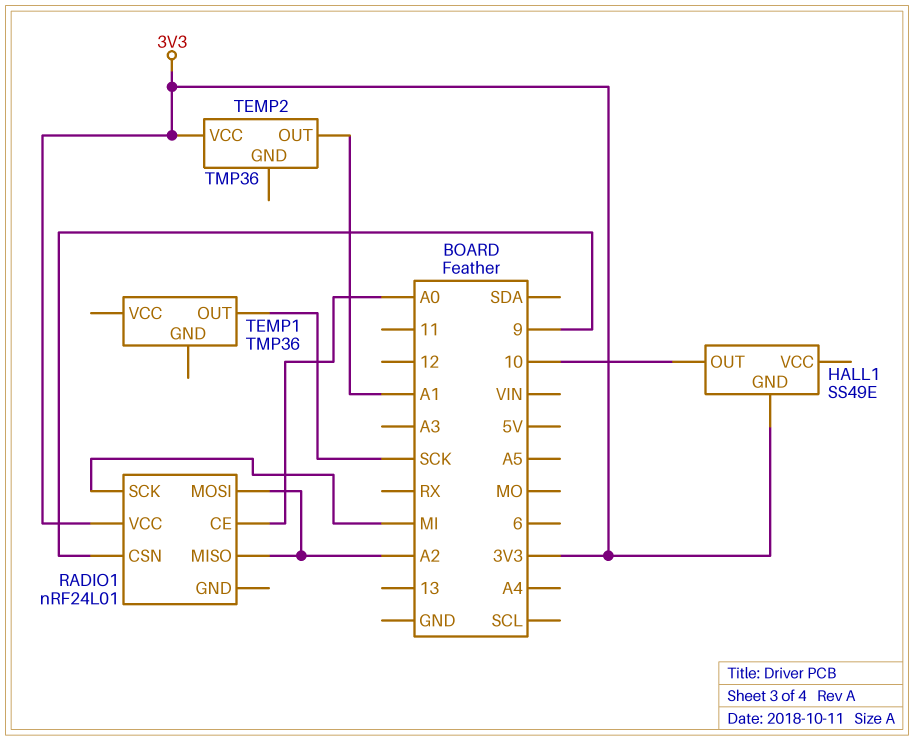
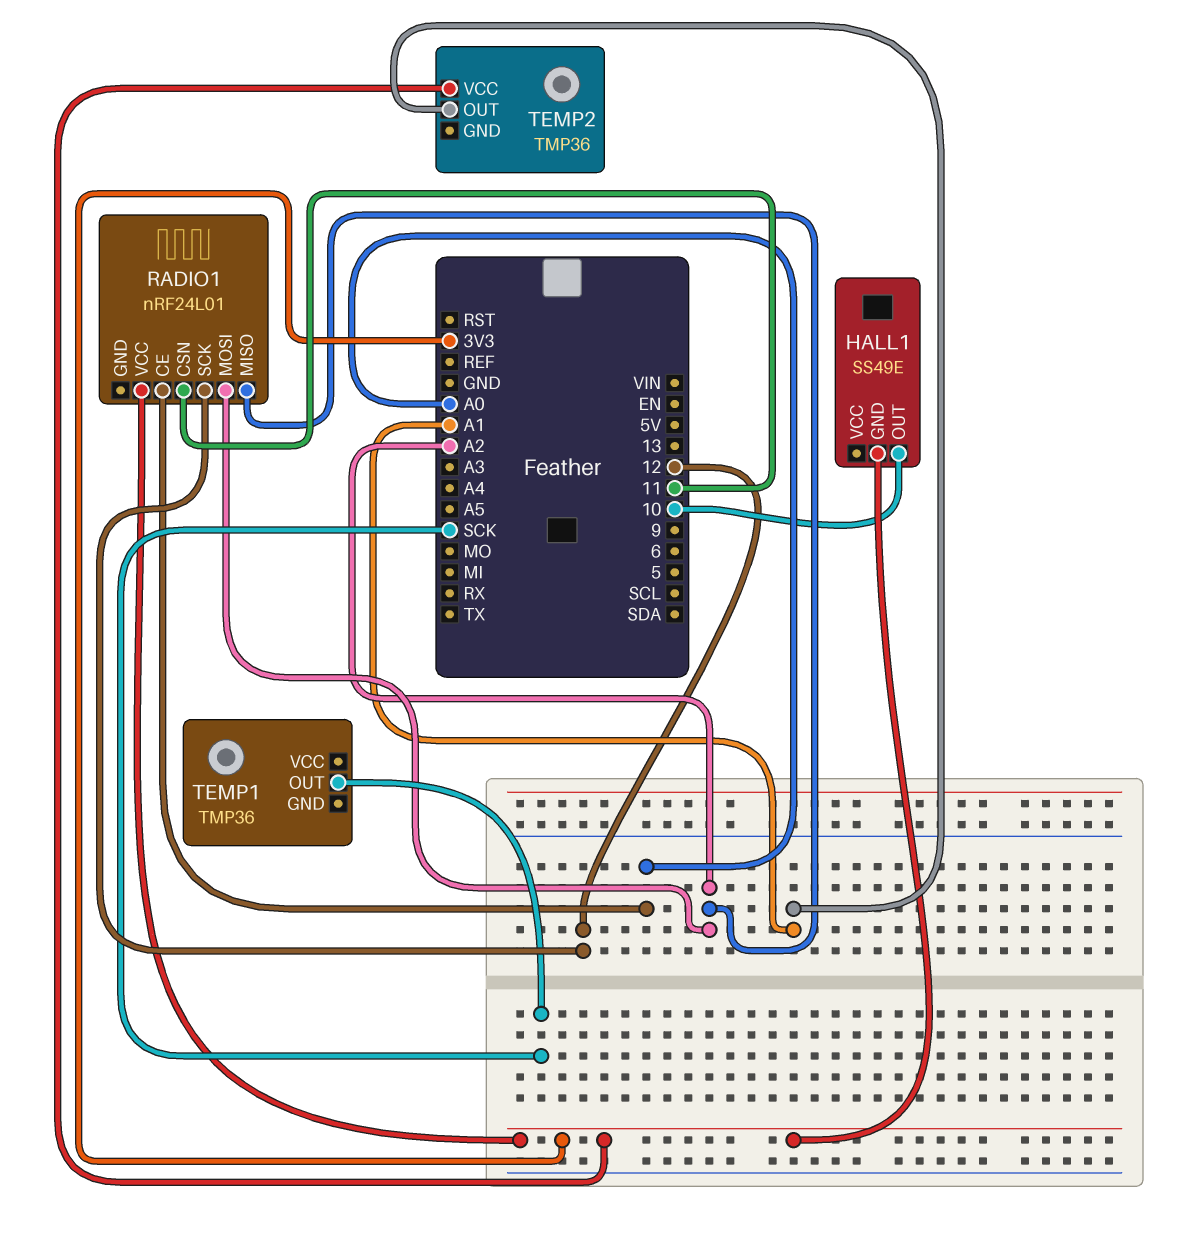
RADIO1 pin CSN: 9 -> 11
RADIO1 pin SCK: MI -> 12

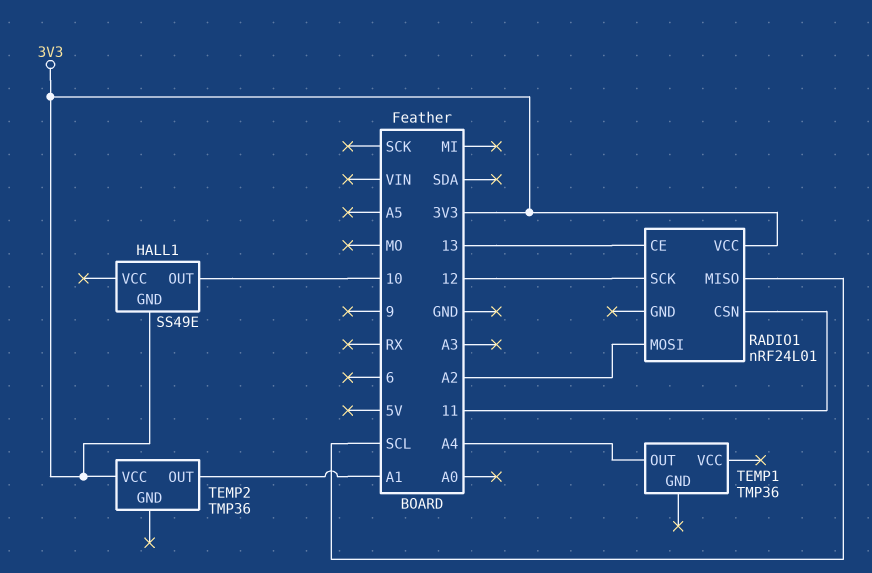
RADIO1 pin CE: A0 -> 13
RADIO1 pin MISO: A2 -> SCL
TEMP1 pin OUT: SCK -> A4

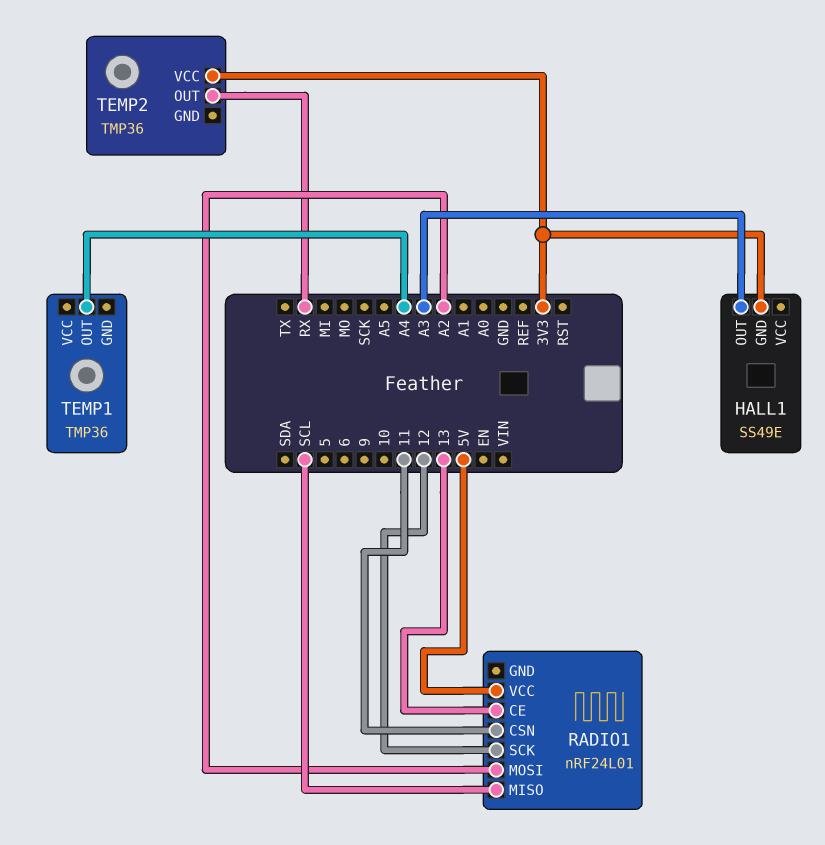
HALL1 pin OUT: 10 -> A3
RADIO1 pin VCC: 3V3 -> 5V
TEMP2 pin OUT: A1 -> RX

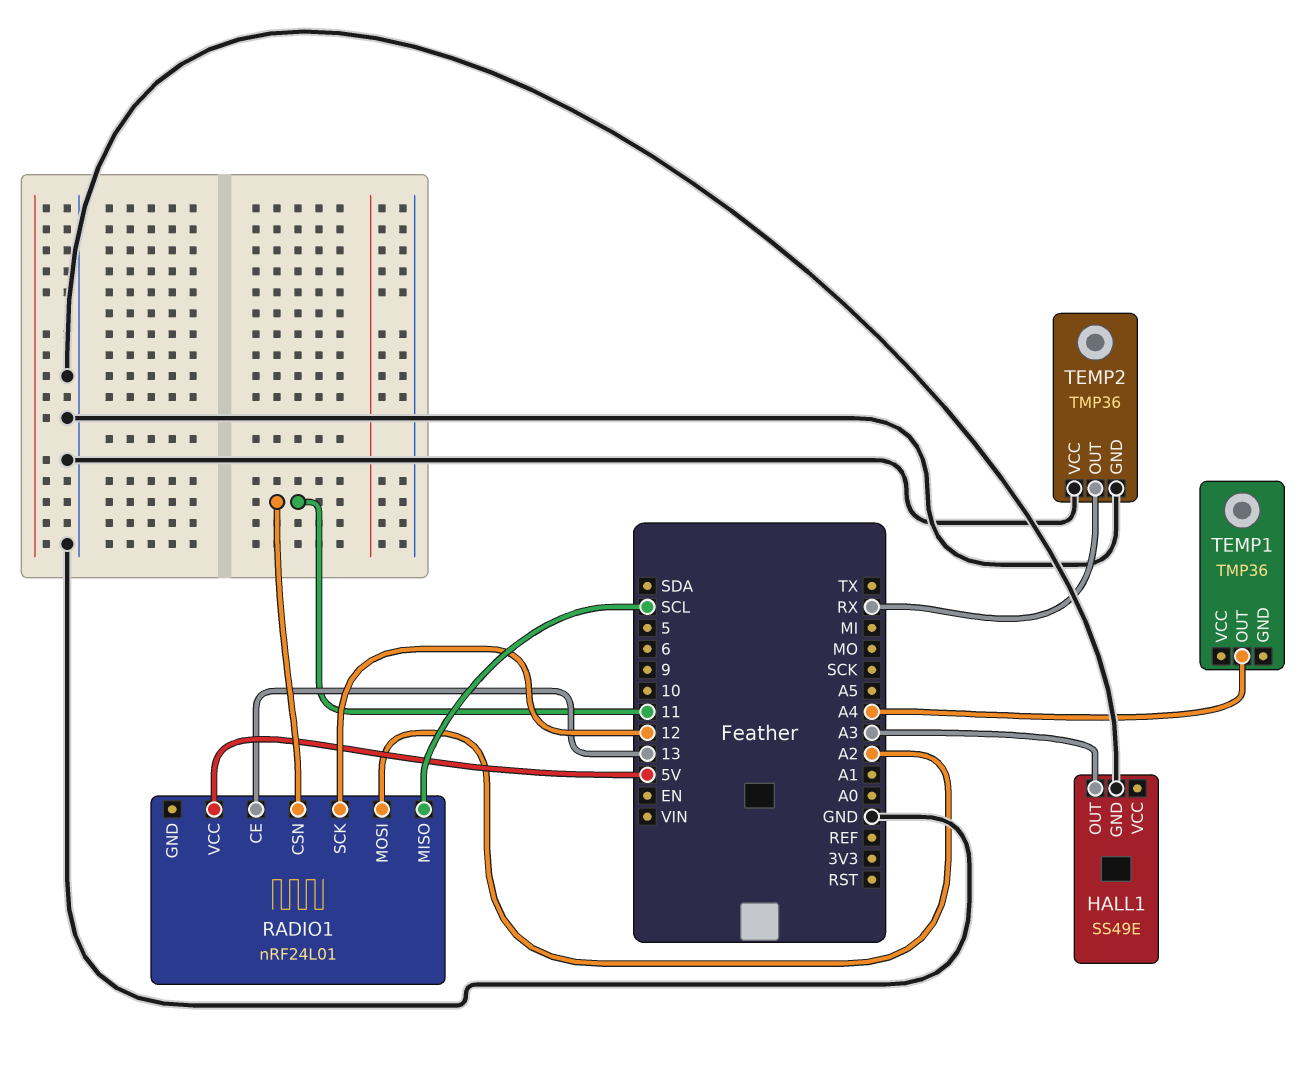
HALL1 pin GND: 3V3 -> GND
TEMP2 pin GND: none -> GND
TEMP2 pin VCC: 3V3 -> GND

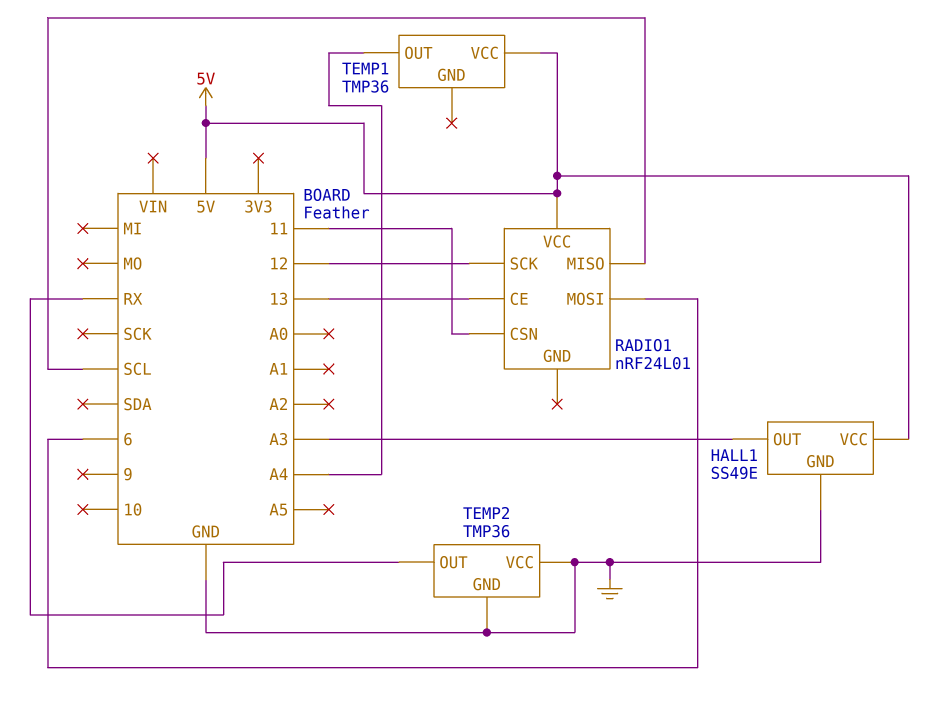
HALL1 pin VCC: none -> 5V
RADIO1 pin MOSI: A2 -> 6
TEMP1 pin VCC: none -> 5V

